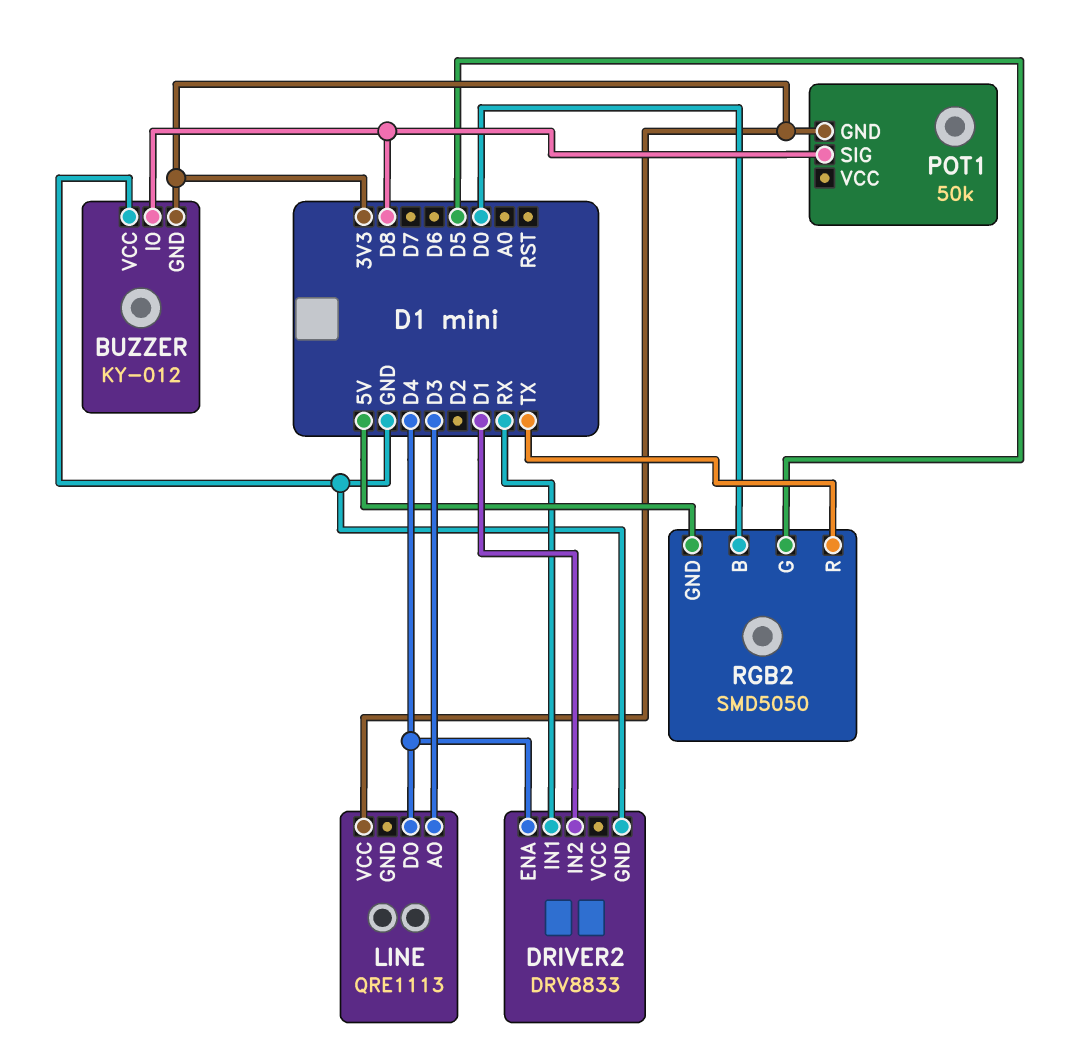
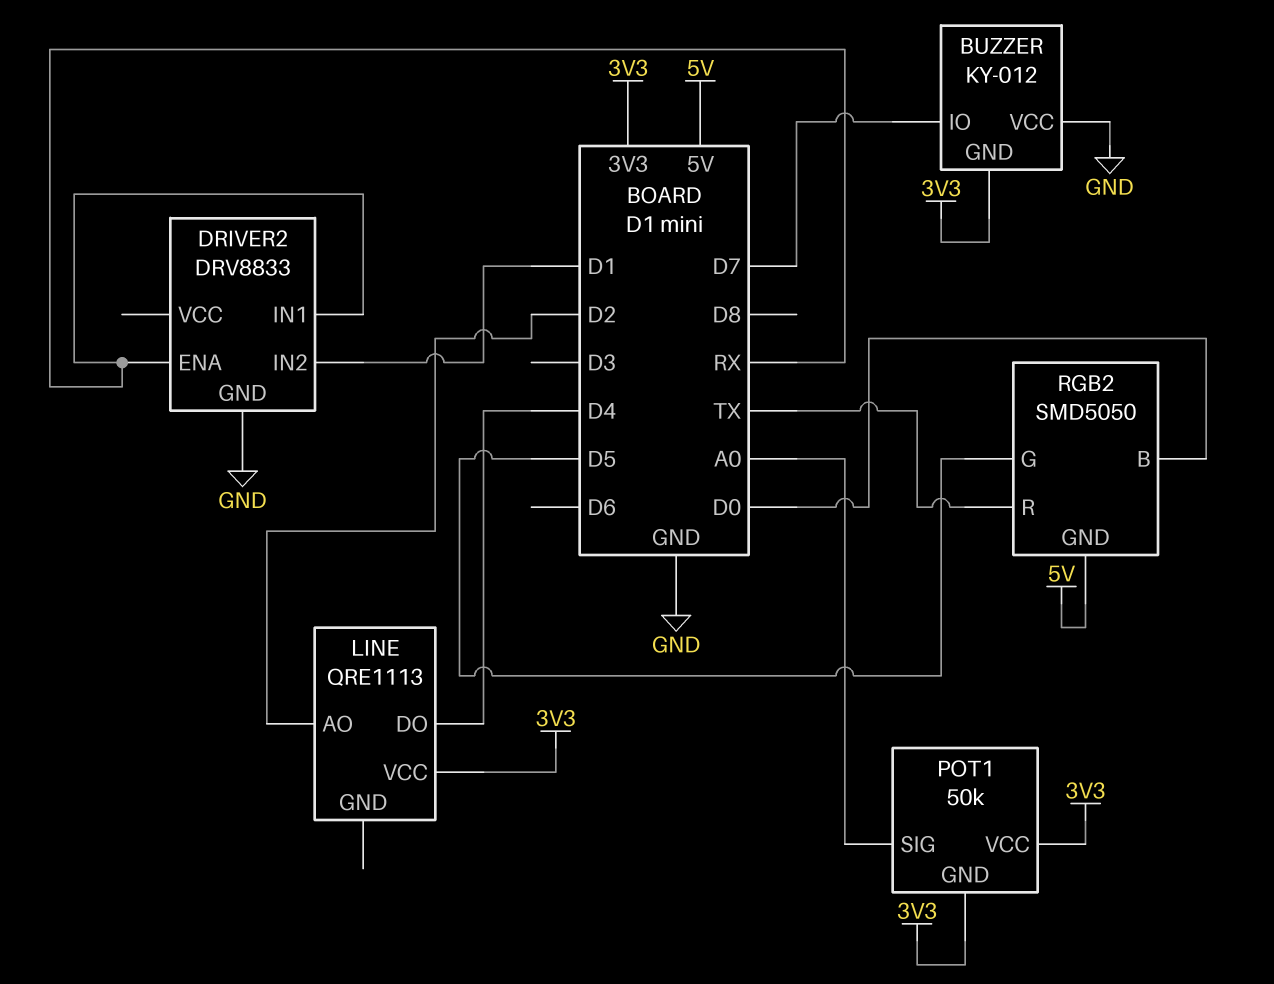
BUZZER pin IO: D8 -> D7
DRIVER2 pin ENA: D4 -> RX
LINE pin AO: D3 -> D2
POT1 pin SIG: D8 -> A0
POT1 pin VCC: none -> 3V3

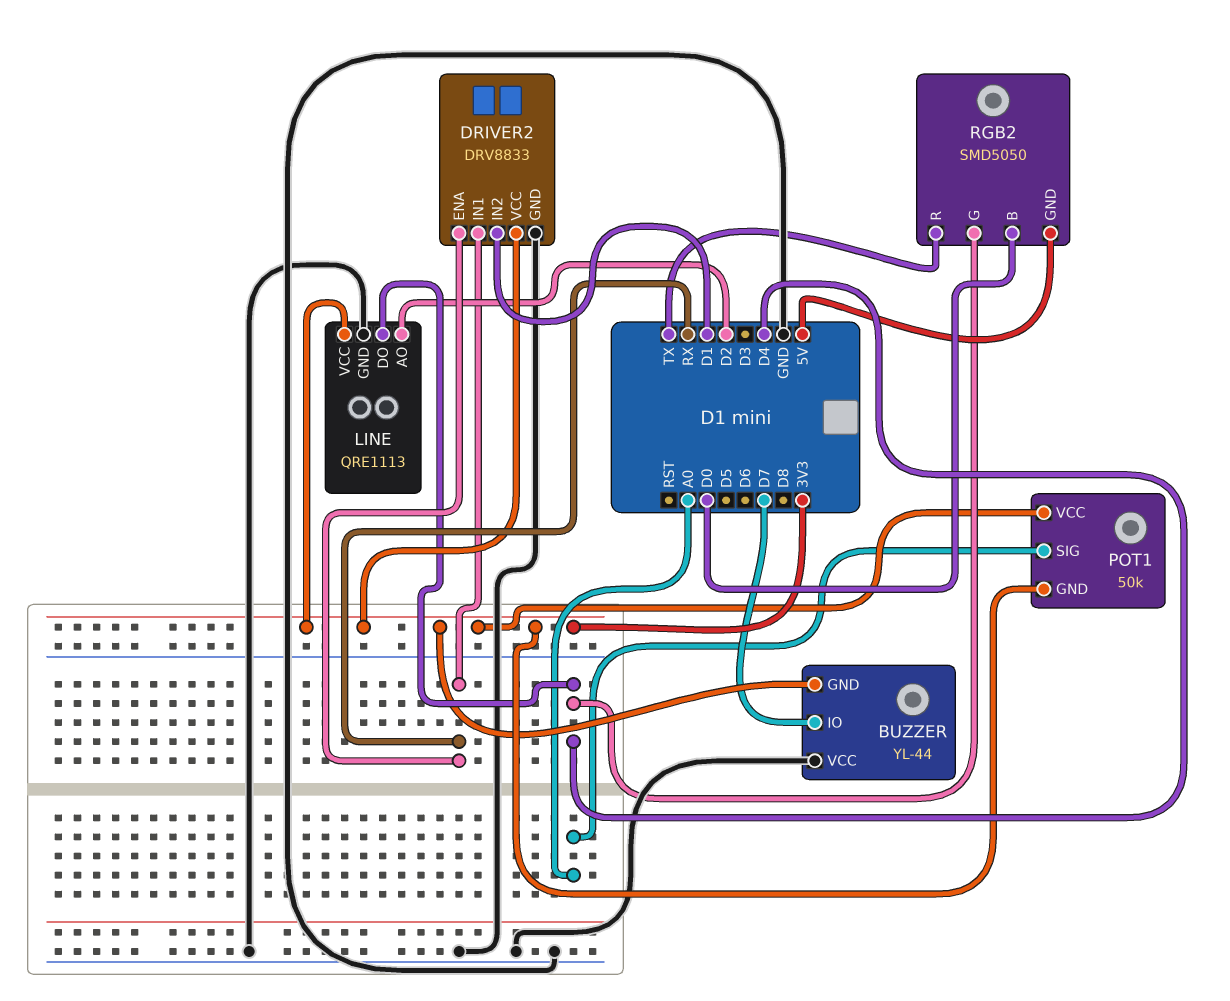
BUZZER: KY-012 -> YL-44
DRIVER2 pin VCC: none -> 3V3
LINE pin GND: none -> GND
RGB2 pin G: D5 -> D4

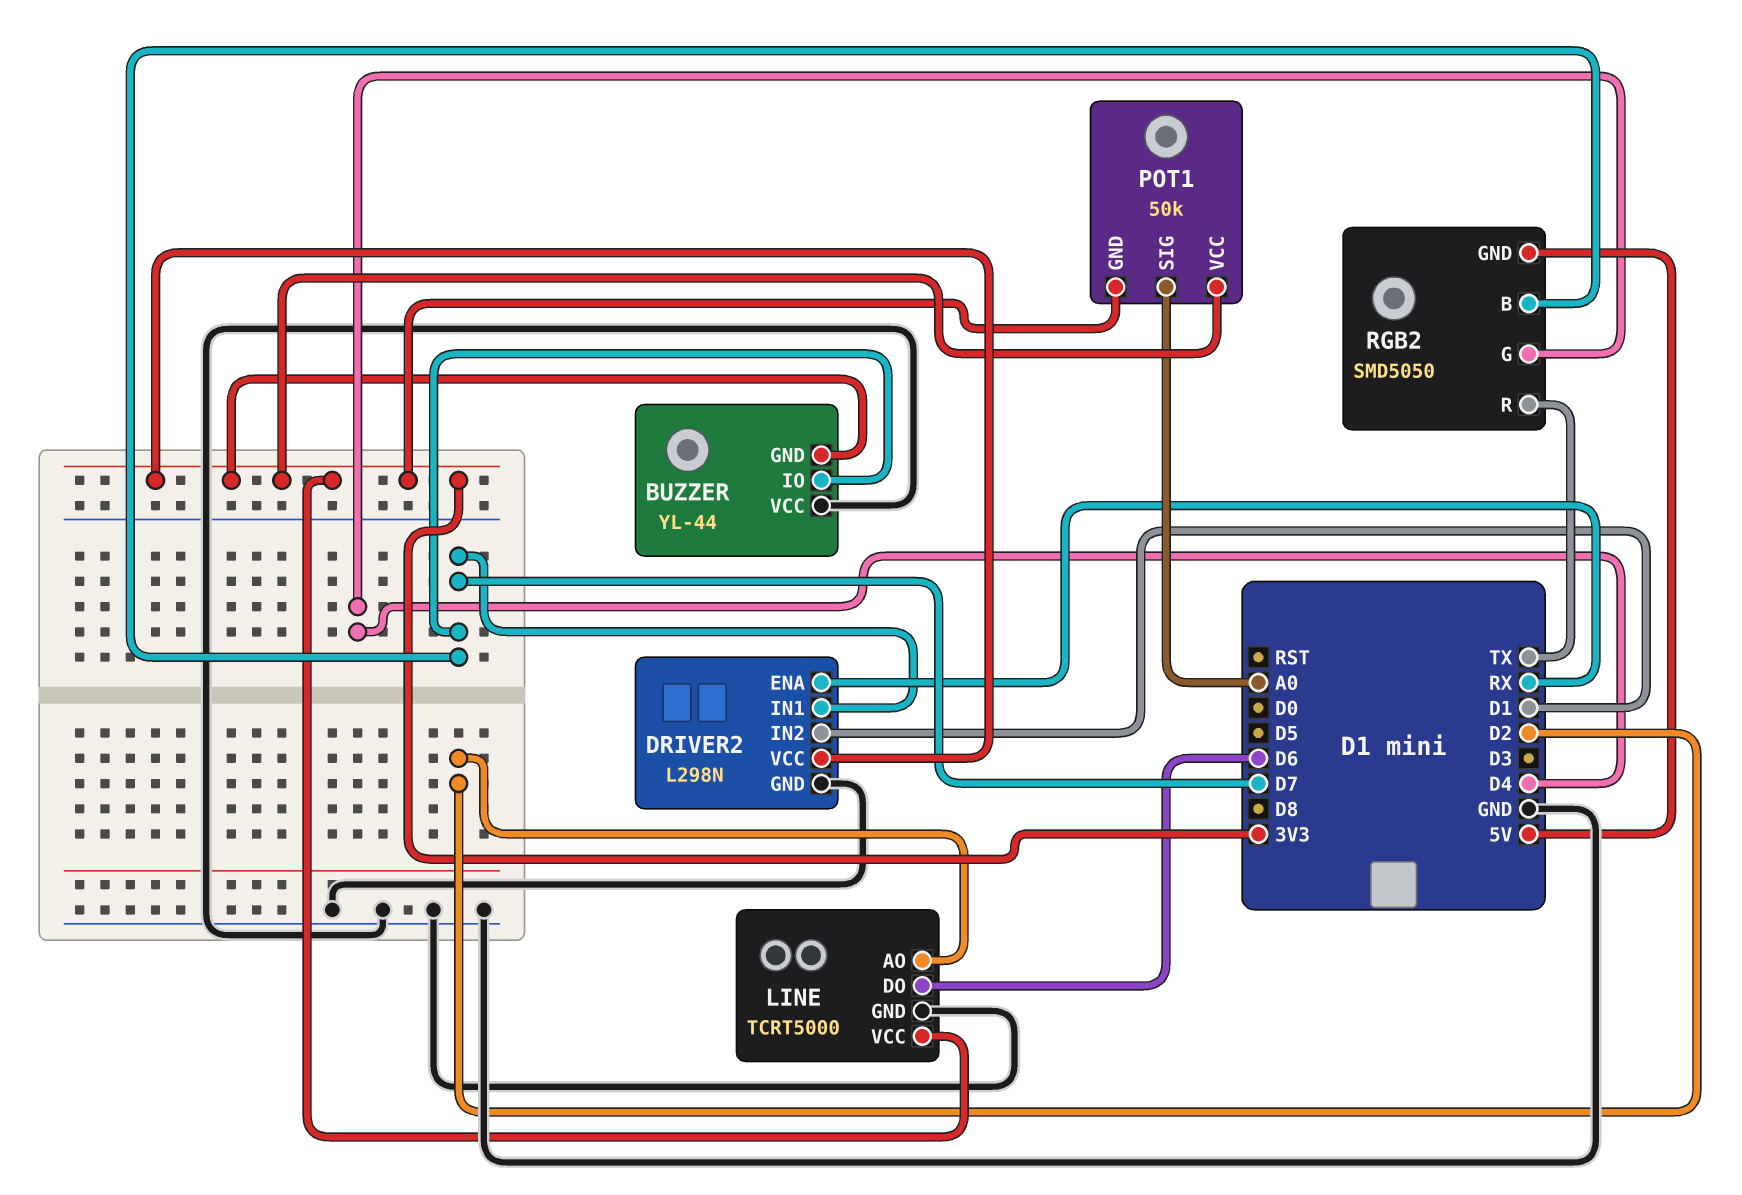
DRIVER2: DRV8833 -> L298N
DRIVER2 pin IN1: RX -> D7
LINE: QRE1113 -> TCRT5000
LINE pin DO: D4 -> D6
RGB2 pin B: D0 -> D7

